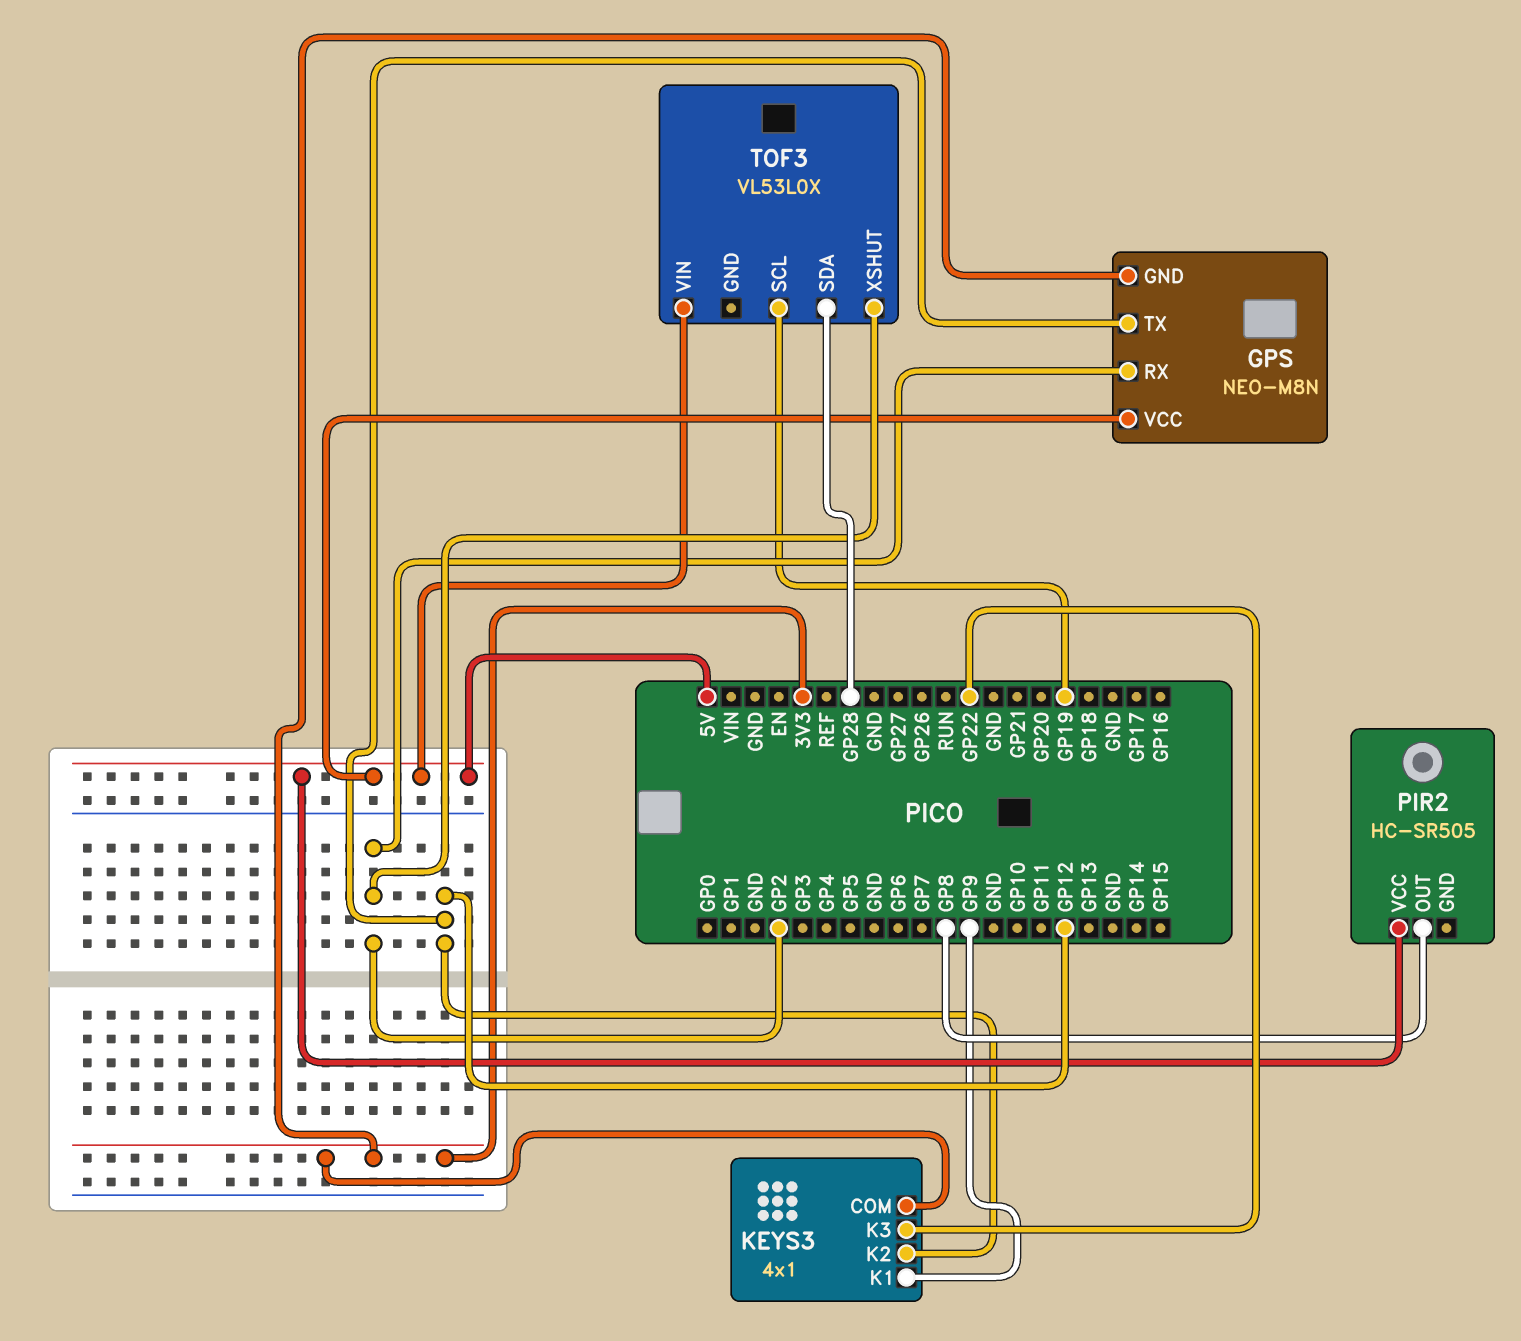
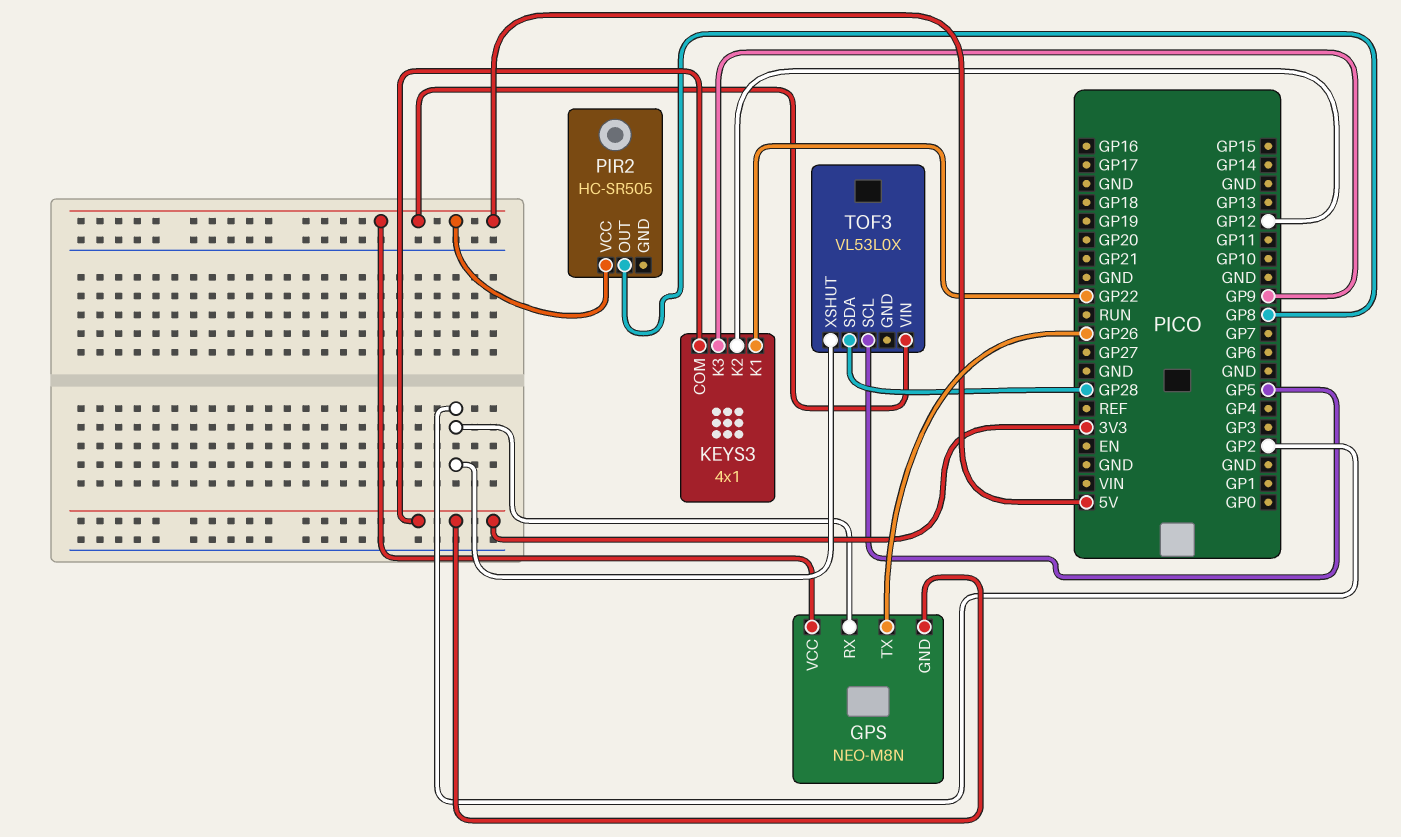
GPS pin TX: GP12 -> GP26
KEYS3 pin K1: GP9 -> GP22
KEYS3 pin K3: GP22 -> GP9
TOF3 pin SCL: GP19 -> GP5

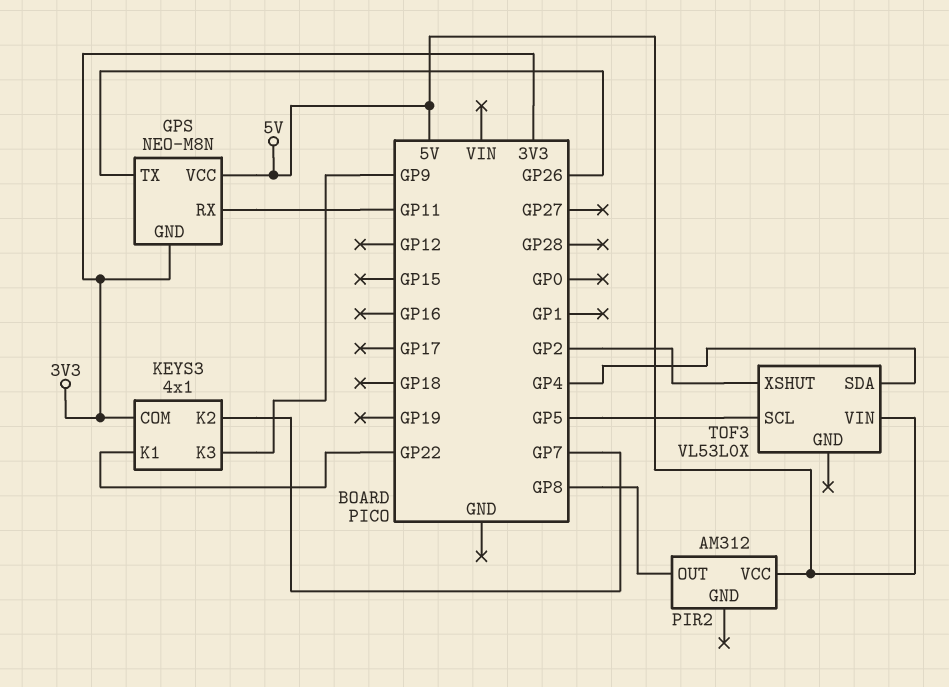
GPS pin RX: GP2 -> GP11
KEYS3 pin K2: GP12 -> GP7
PIR2: HC-SR505 -> AM312
TOF3 pin SDA: GP28 -> GP4

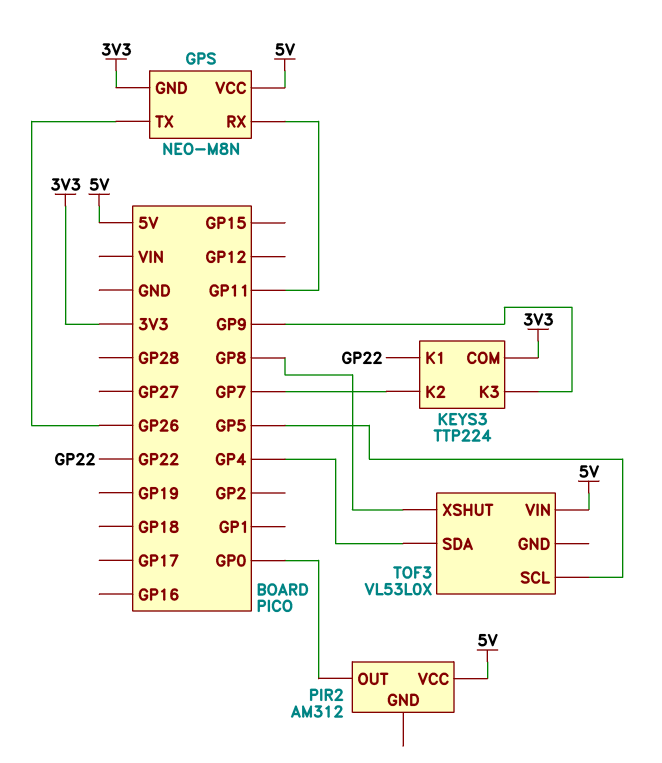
KEYS3: 4x1 -> TTP224
PIR2 pin OUT: GP8 -> GP0
TOF3 pin XSHUT: GP2 -> GP8

